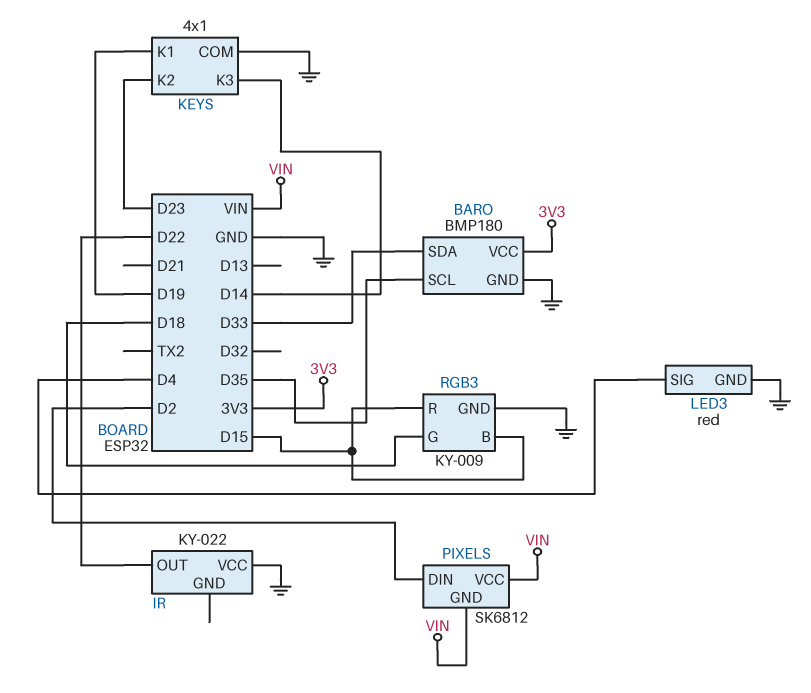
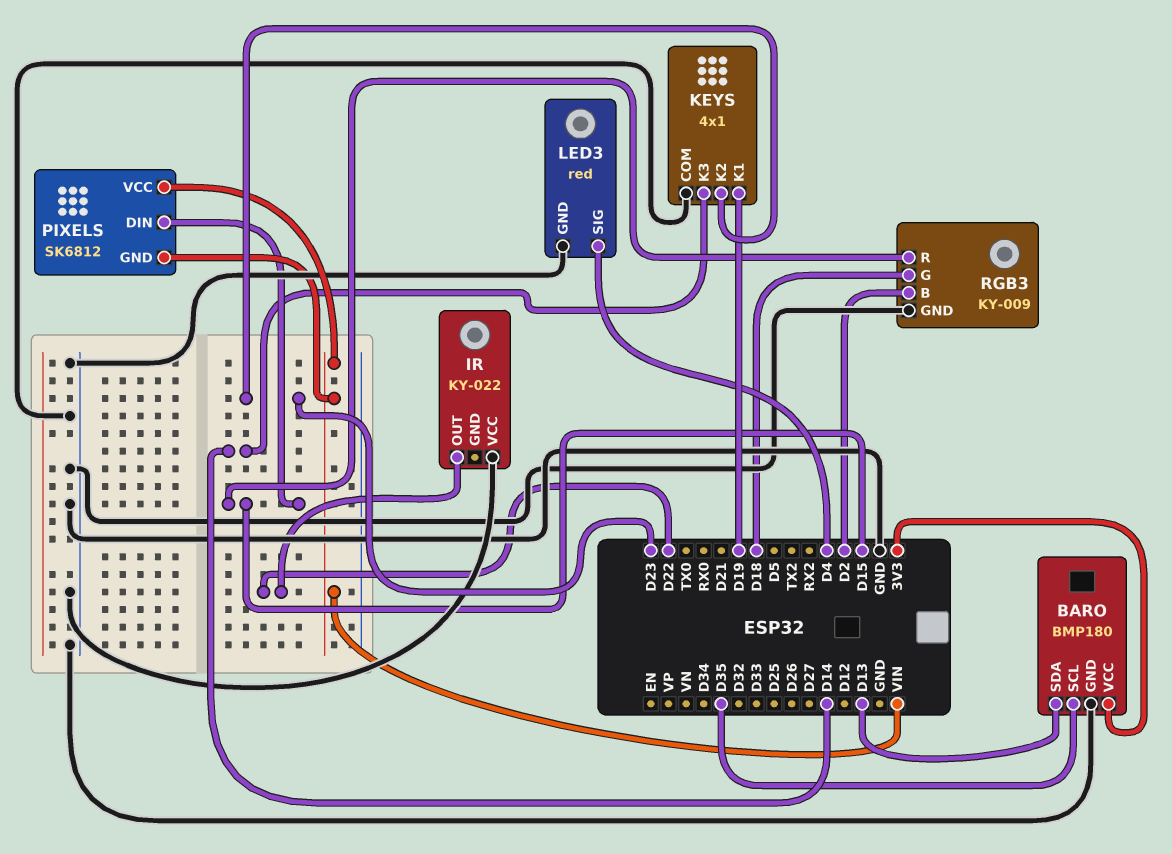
BARO pin SDA: D33 -> D13
PIXELS pin DIN: D2 -> D15
RGB3 pin B: D15 -> D2

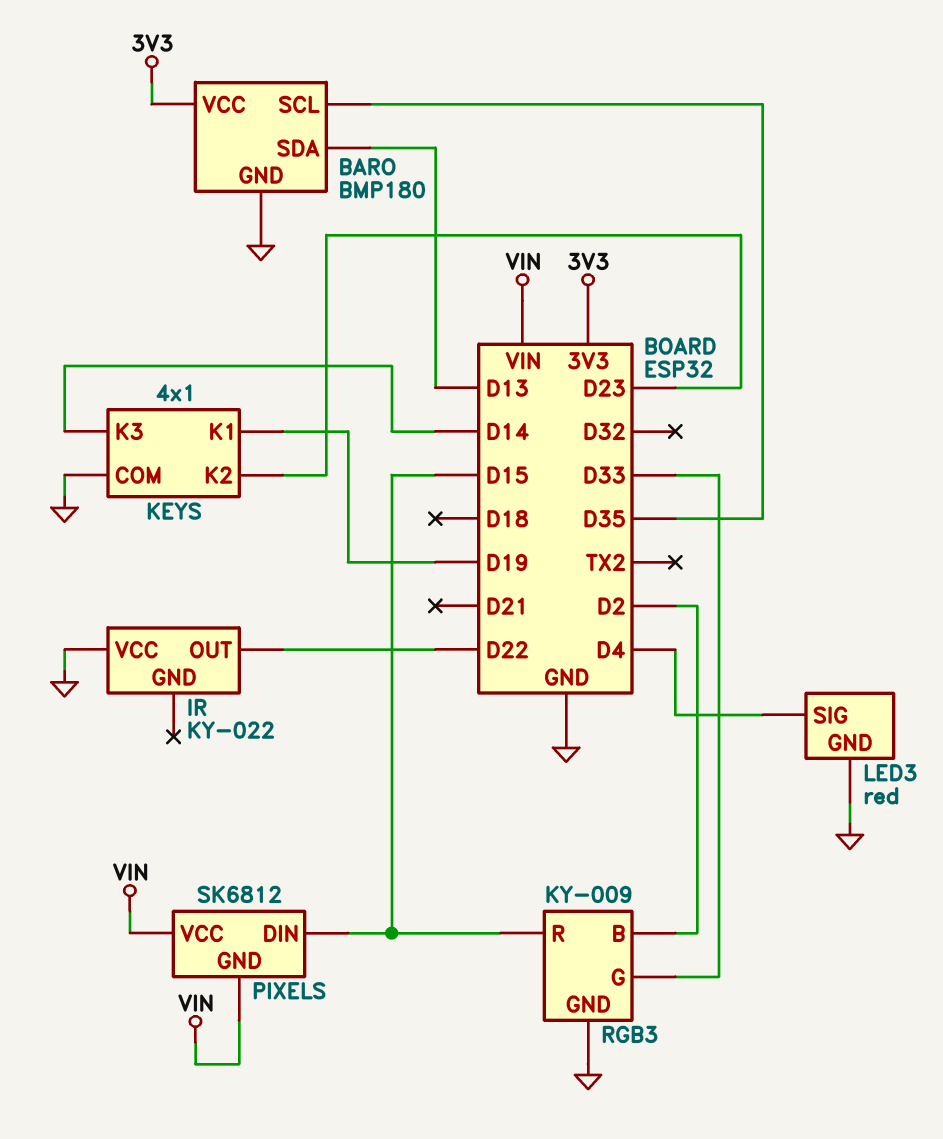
RGB3 pin G: D18 -> D33

